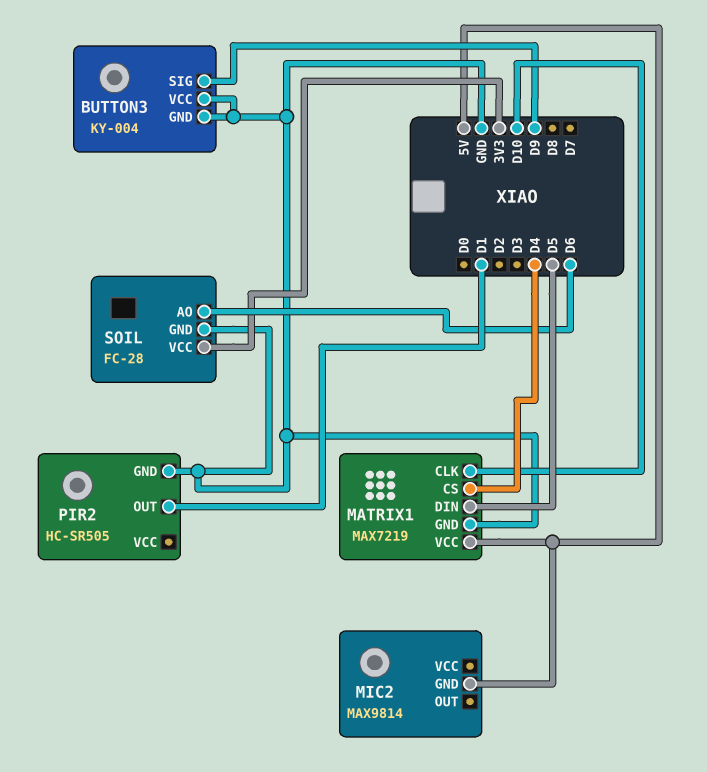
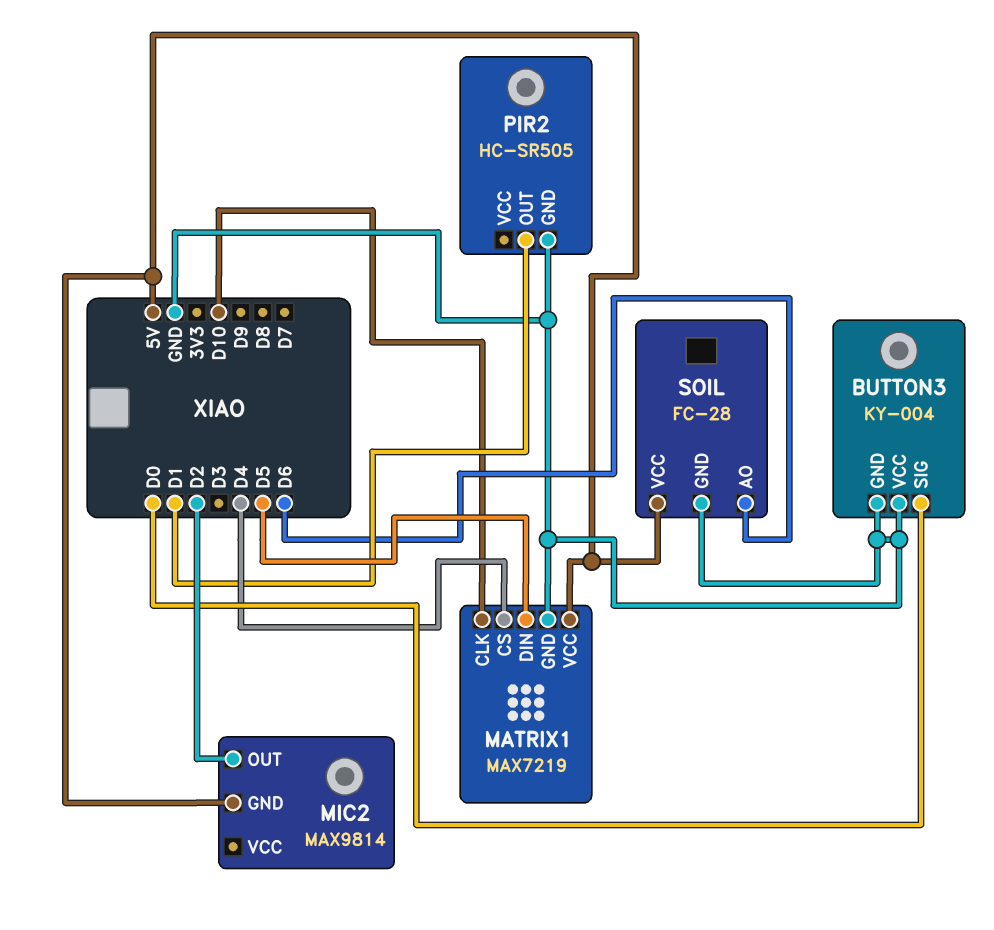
BUTTON3 pin SIG: D9 -> D0
MIC2 pin OUT: none -> D2
SOIL pin VCC: 3V3 -> 5V

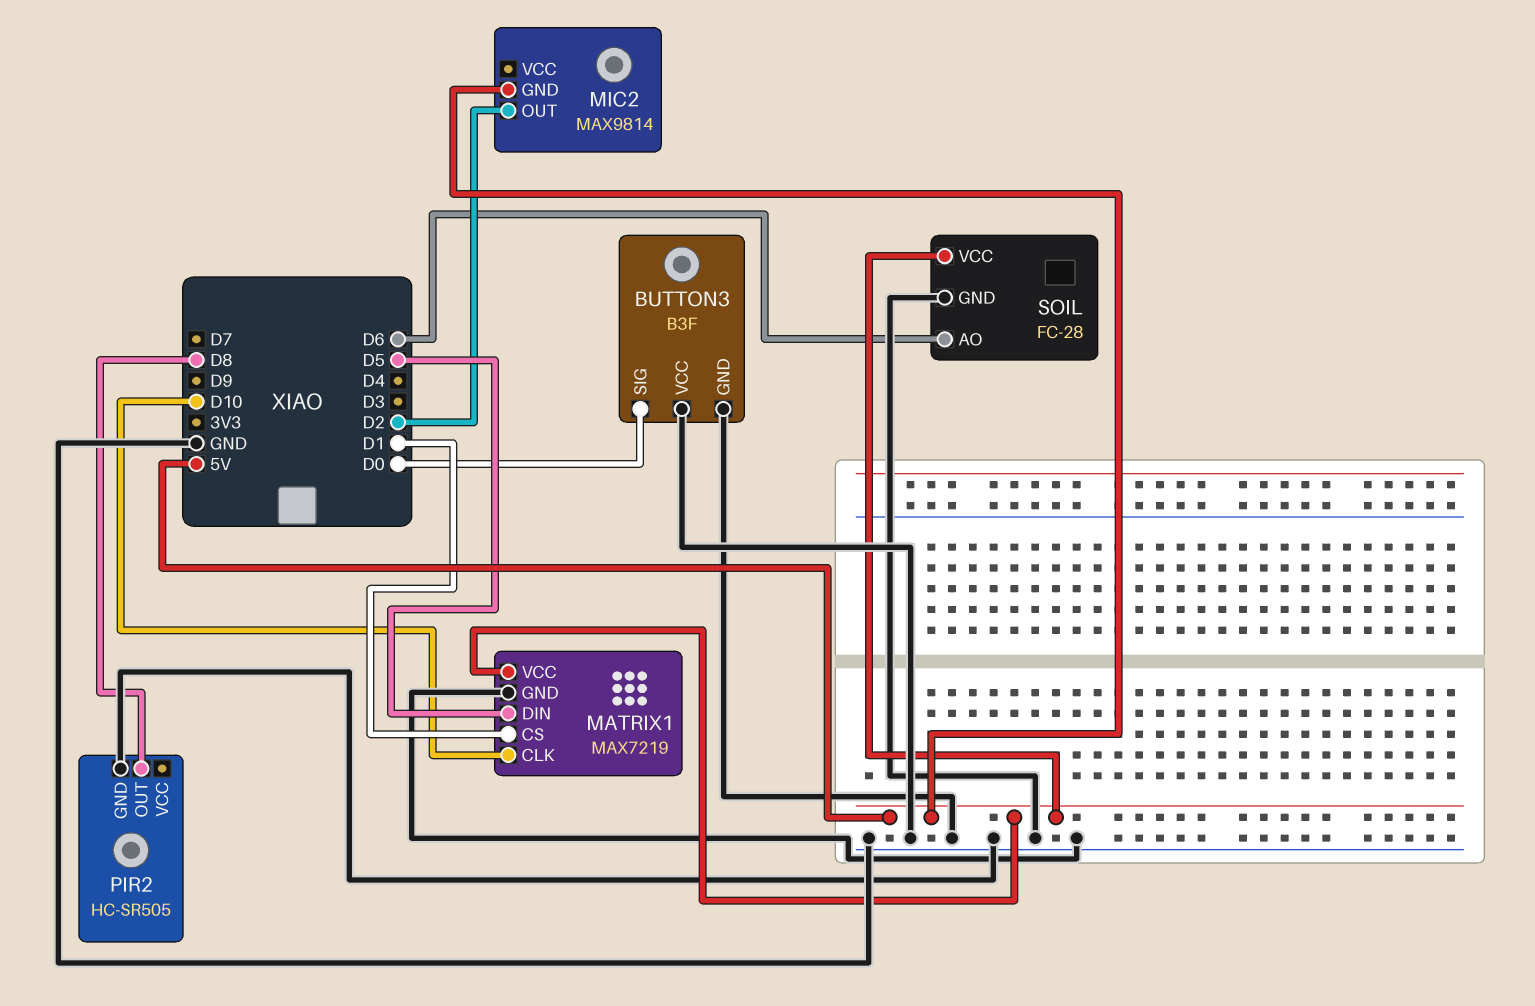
BUTTON3: KY-004 -> B3F
MATRIX1 pin CS: D4 -> D1
PIR2 pin OUT: D1 -> D8

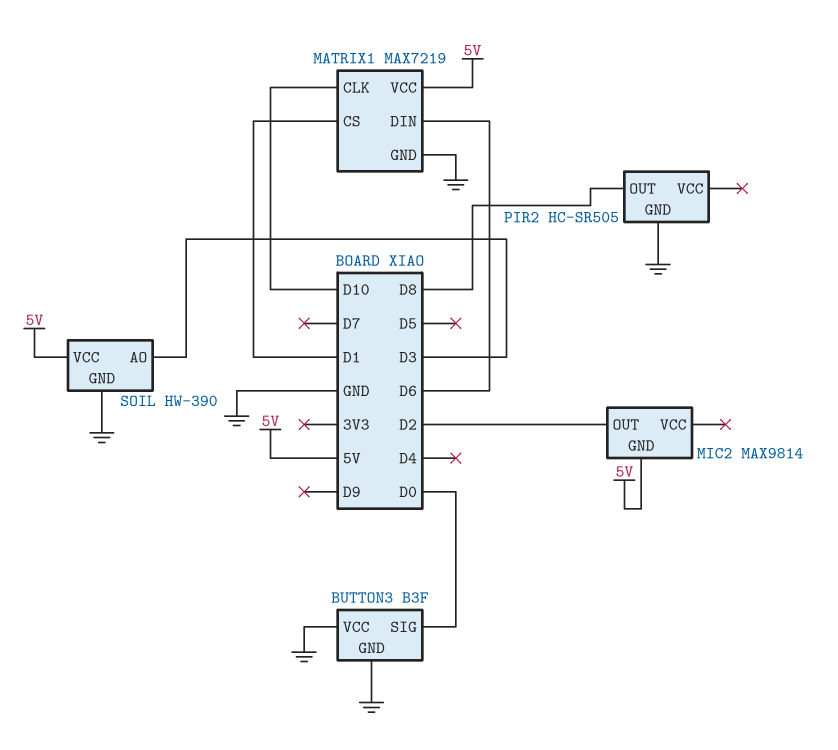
MATRIX1 pin DIN: D5 -> D6
SOIL: FC-28 -> HW-390
SOIL pin AO: D6 -> D3

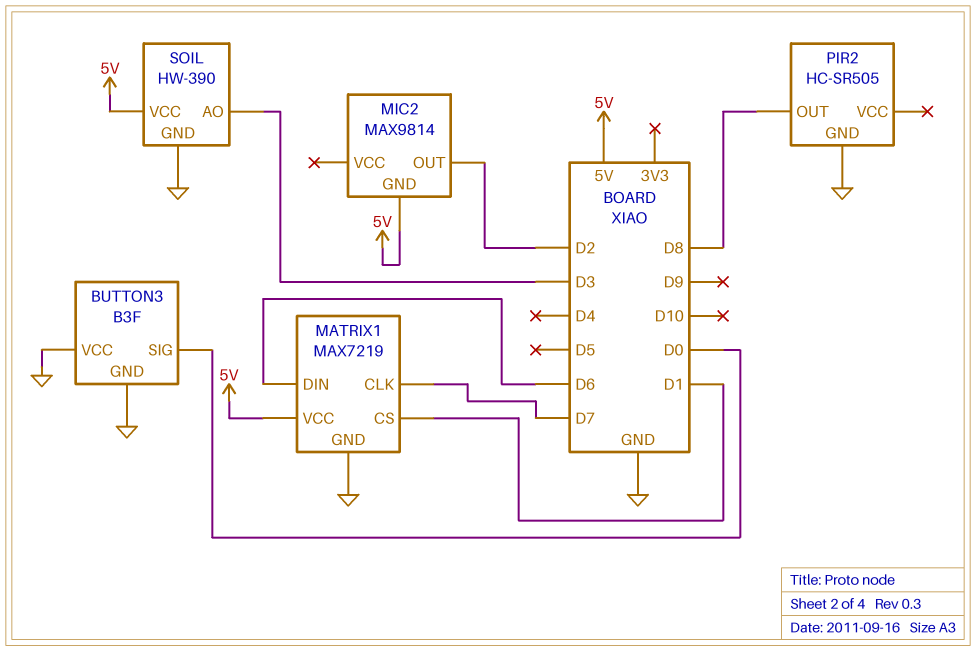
MATRIX1 pin CLK: D10 -> D7

